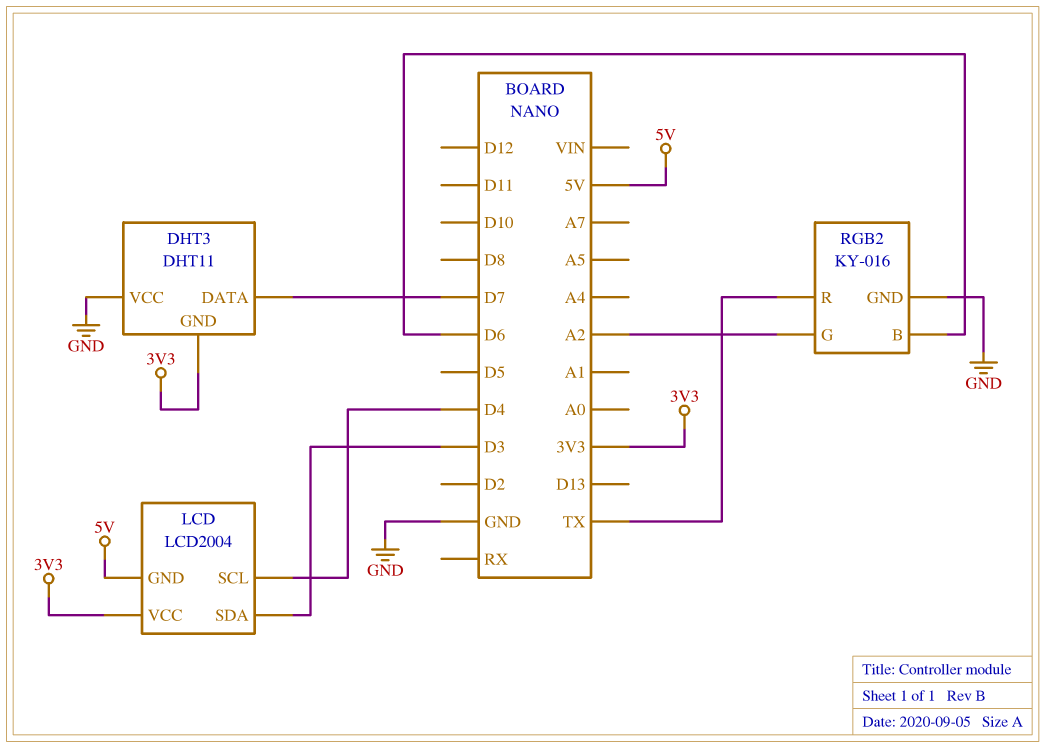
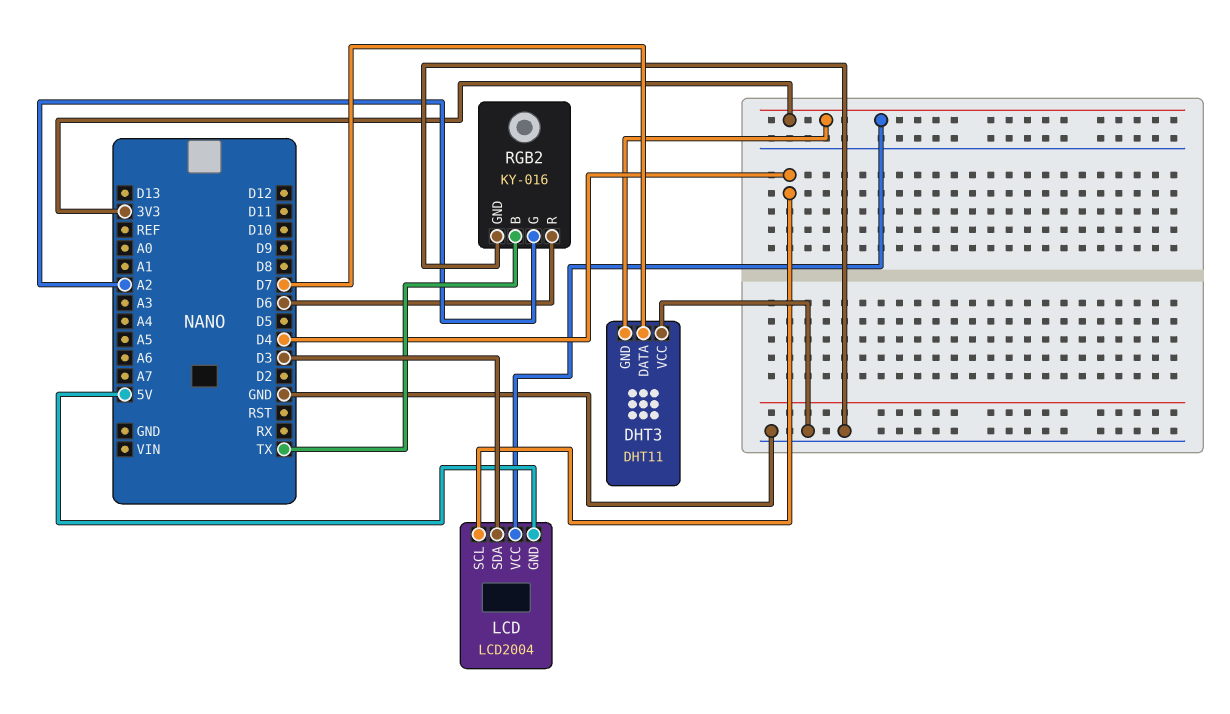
RGB2 pin B: D6 -> TX
RGB2 pin R: TX -> D6

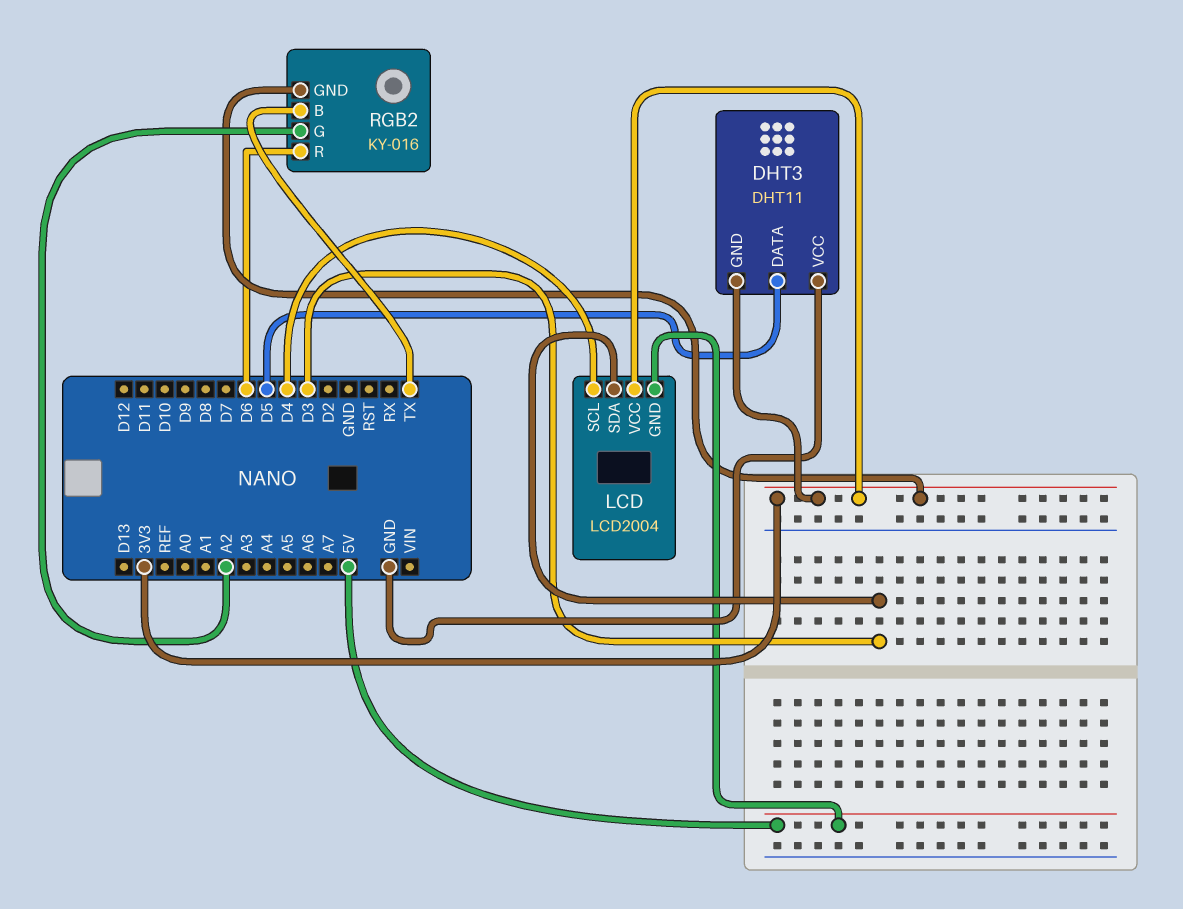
DHT3 pin DATA: D7 -> D5
RGB2 pin GND: GND -> 3V3

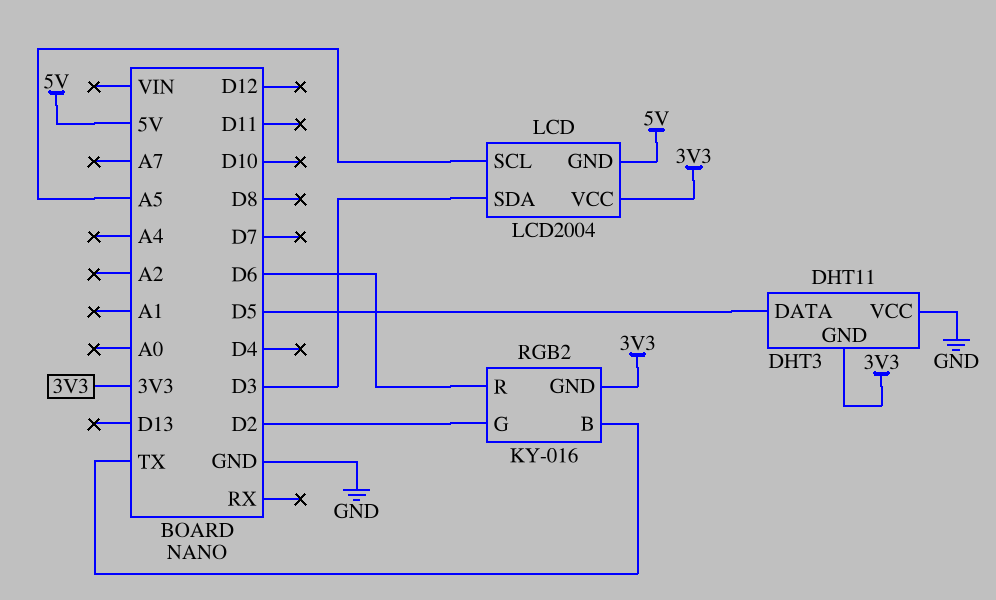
LCD pin SCL: D4 -> A5
RGB2 pin G: A2 -> D2

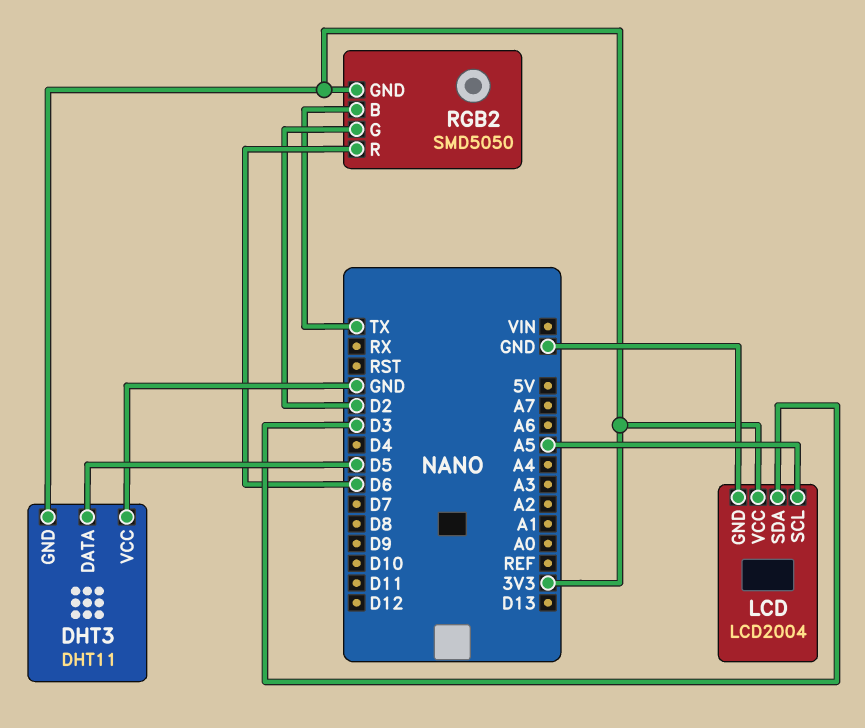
LCD pin GND: 5V -> GND
RGB2: KY-016 -> SMD5050

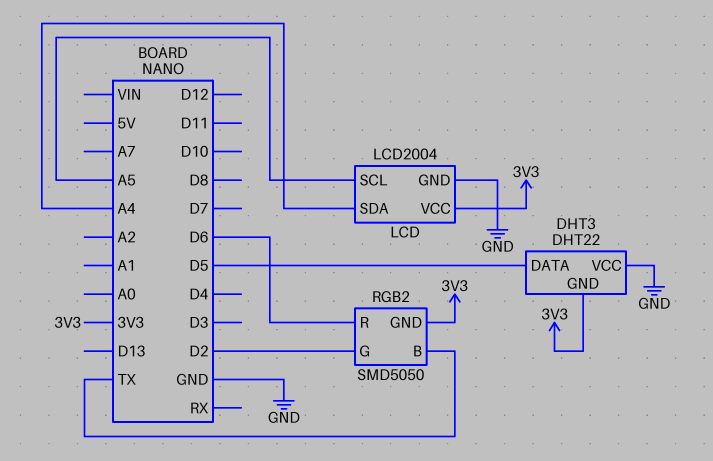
DHT3: DHT11 -> DHT22
LCD pin SDA: D3 -> A4

